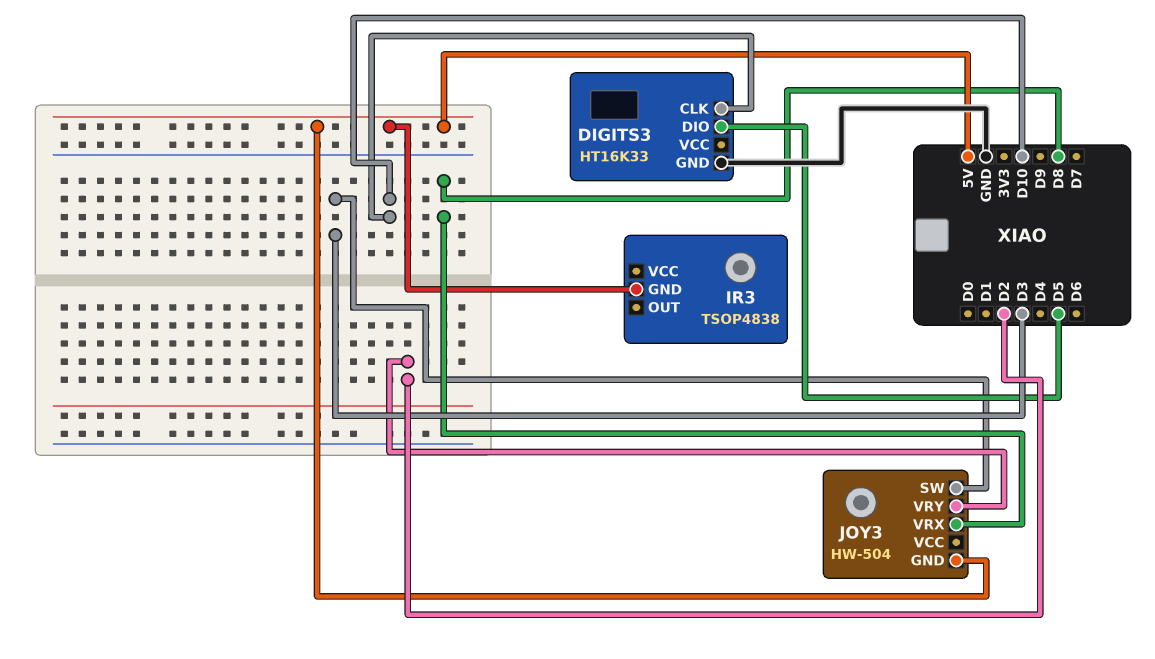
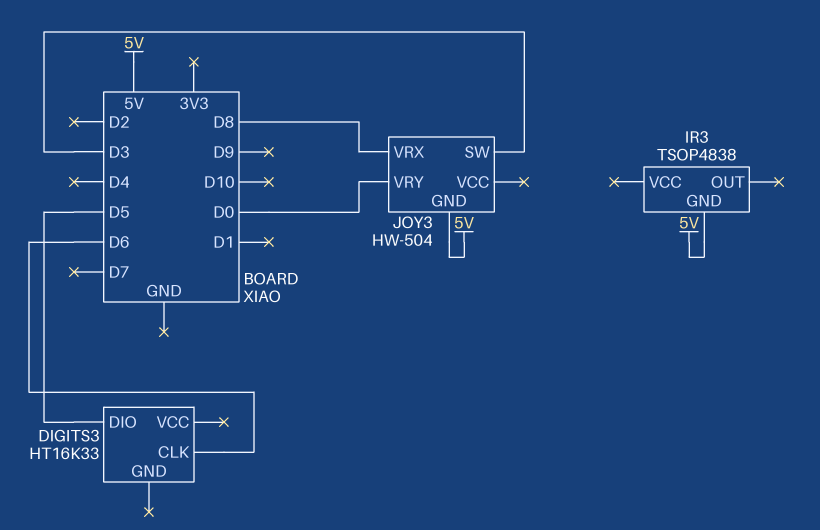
DIGITS3 pin CLK: D10 -> D6
DIGITS3 pin GND: GND -> none
JOY3 pin VRY: D2 -> D0

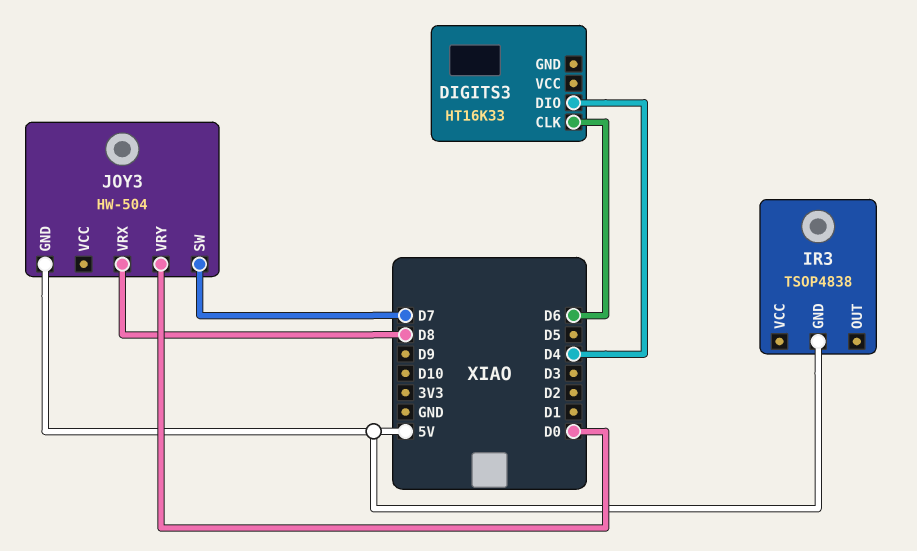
DIGITS3 pin DIO: D5 -> D4
JOY3 pin SW: D3 -> D7

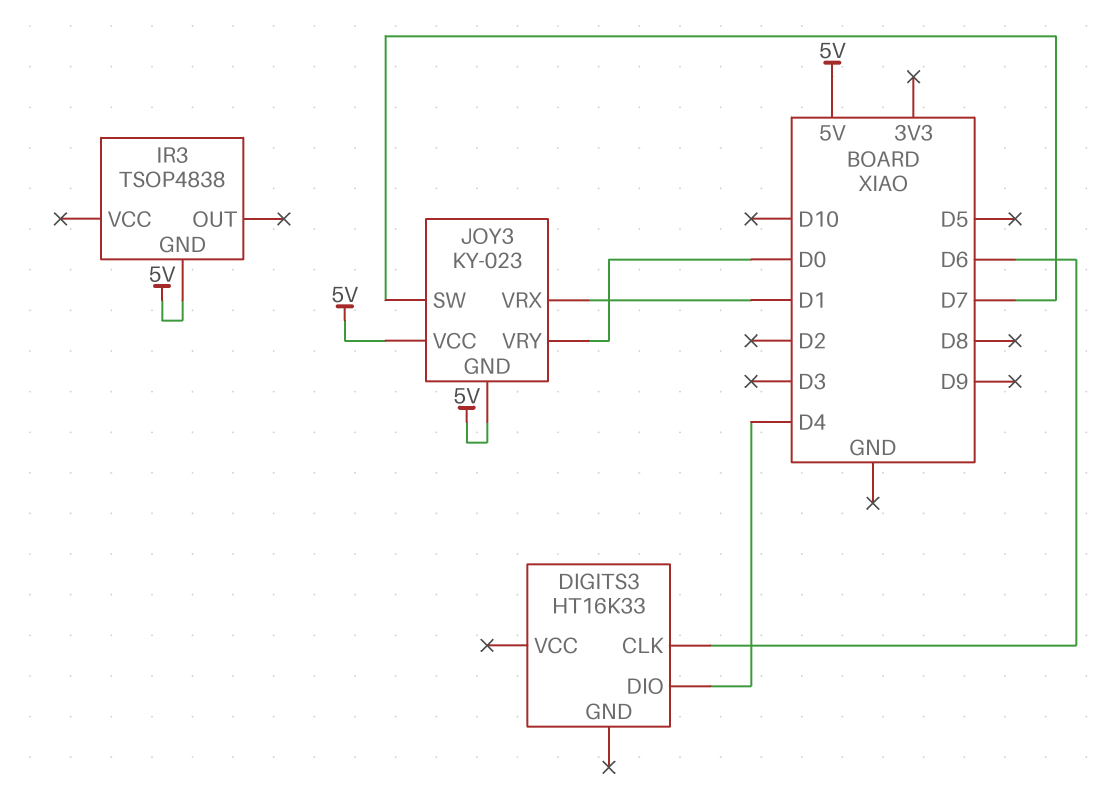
JOY3: HW-504 -> KY-023
JOY3 pin VCC: none -> 5V
JOY3 pin VRX: D8 -> D1

